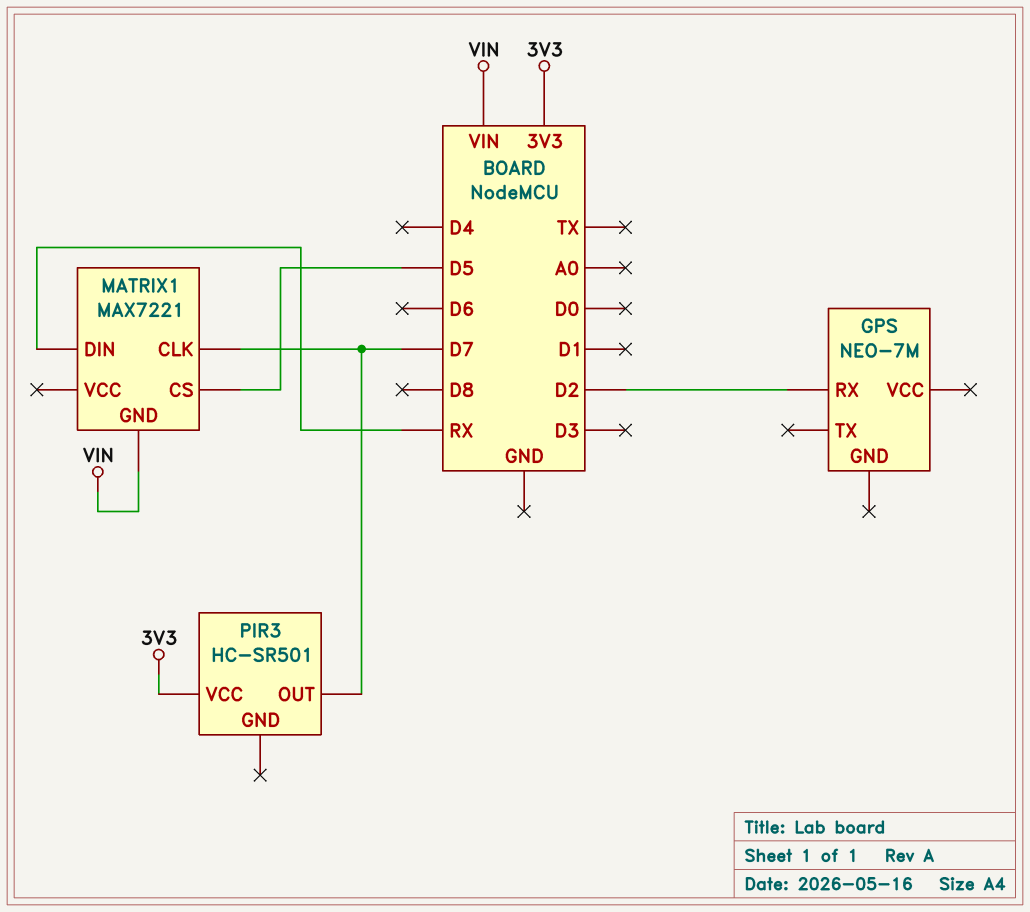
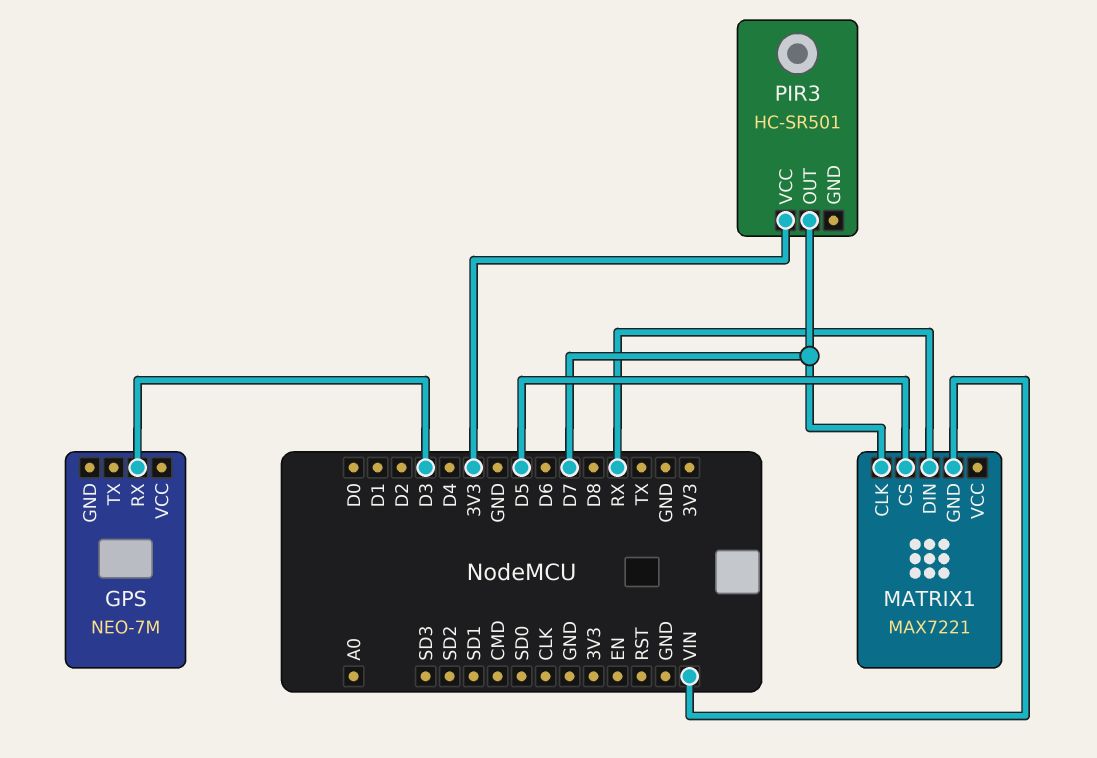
GPS pin RX: D2 -> D3

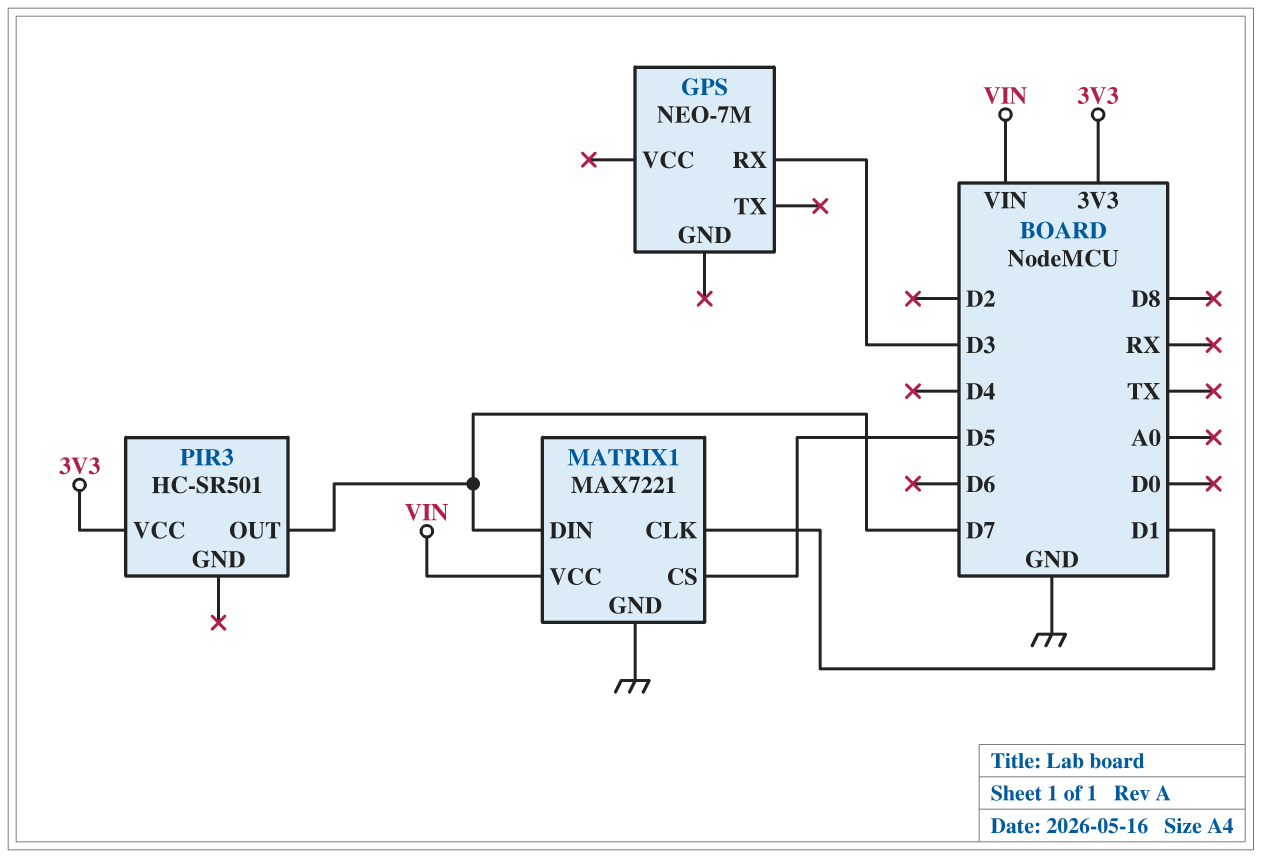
MATRIX1 pin CLK: D7 -> D1
MATRIX1 pin DIN: RX -> D7
MATRIX1 pin GND: VIN -> GND
MATRIX1 pin VCC: none -> VIN

